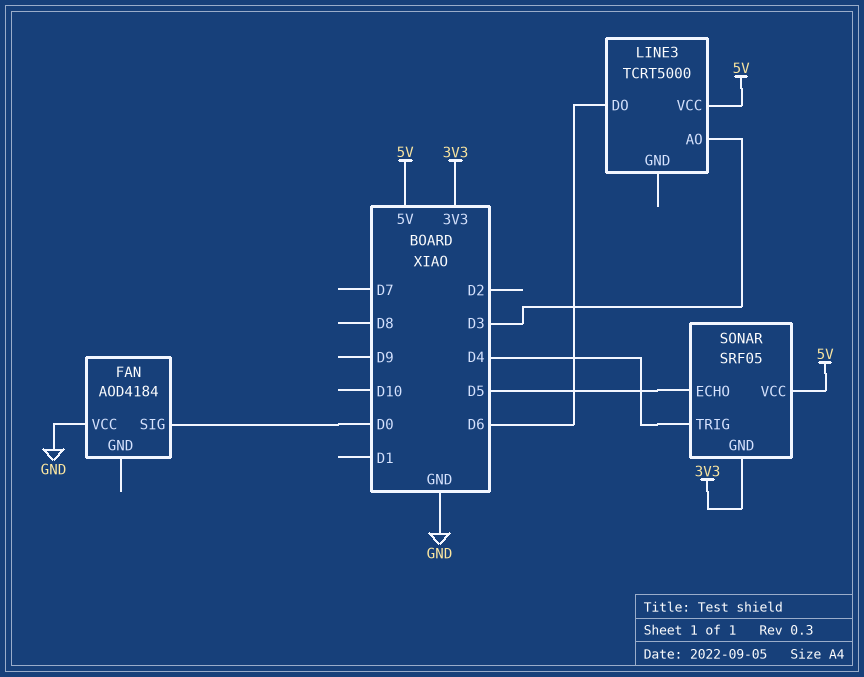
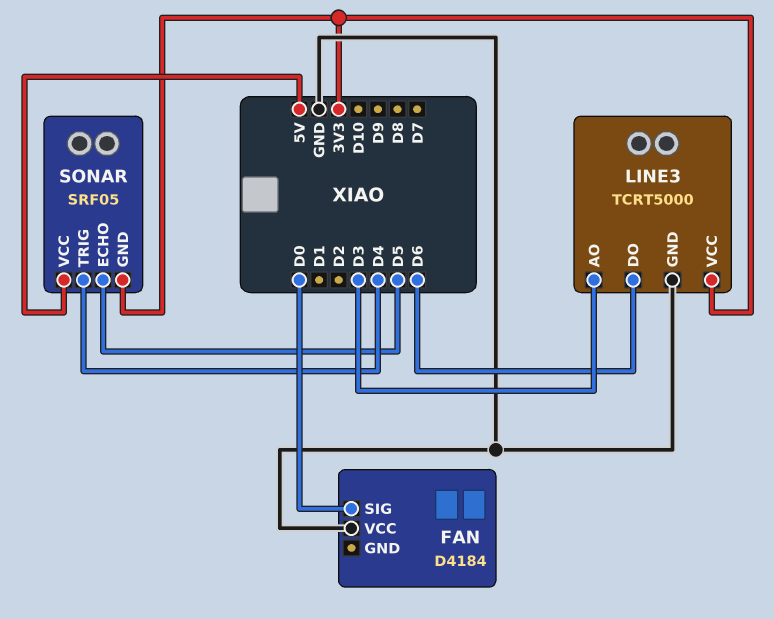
FAN: AOD4184 -> D4184
LINE3 pin GND: none -> GND
LINE3 pin VCC: 5V -> 3V3

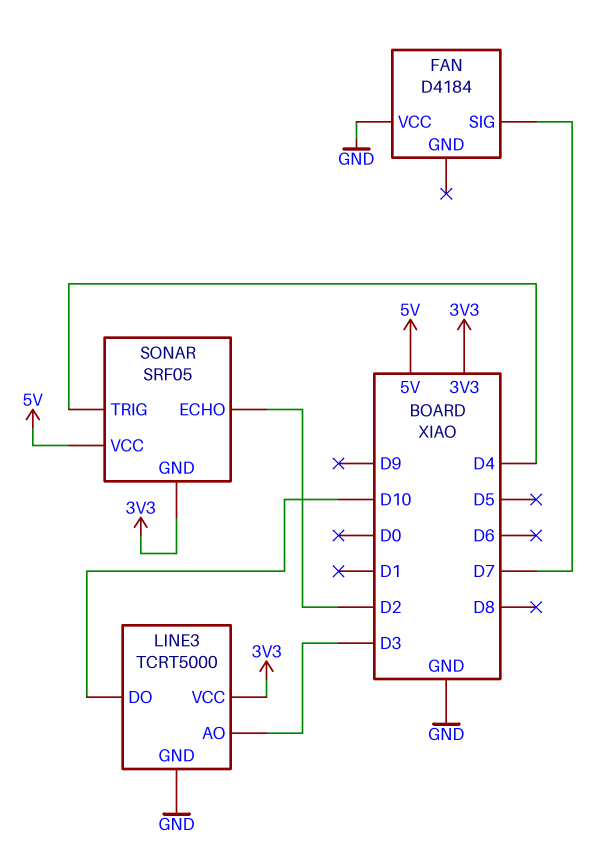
FAN pin SIG: D0 -> D7
LINE3 pin DO: D6 -> D10
SONAR pin ECHO: D5 -> D2

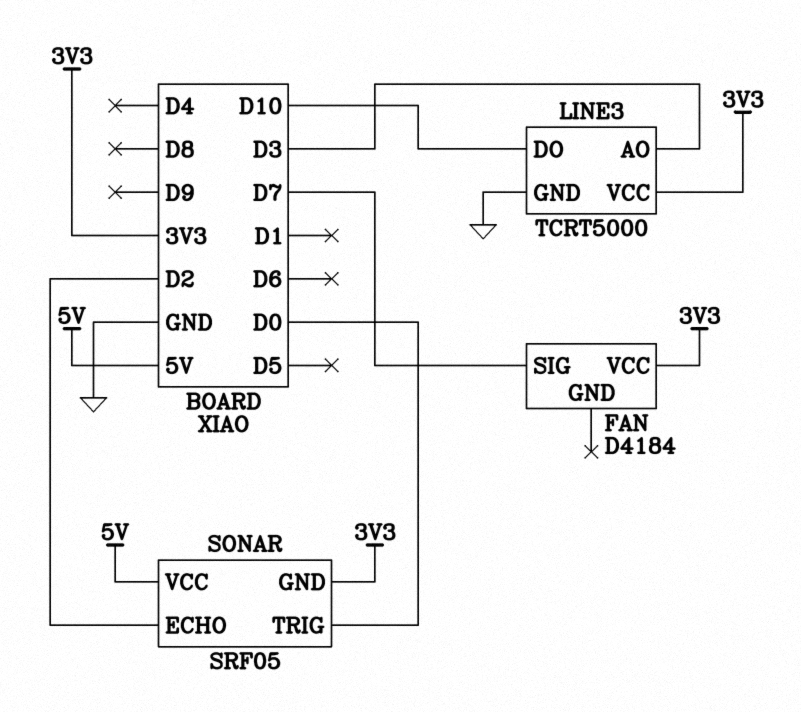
FAN pin VCC: GND -> 3V3
SONAR pin TRIG: D4 -> D0

